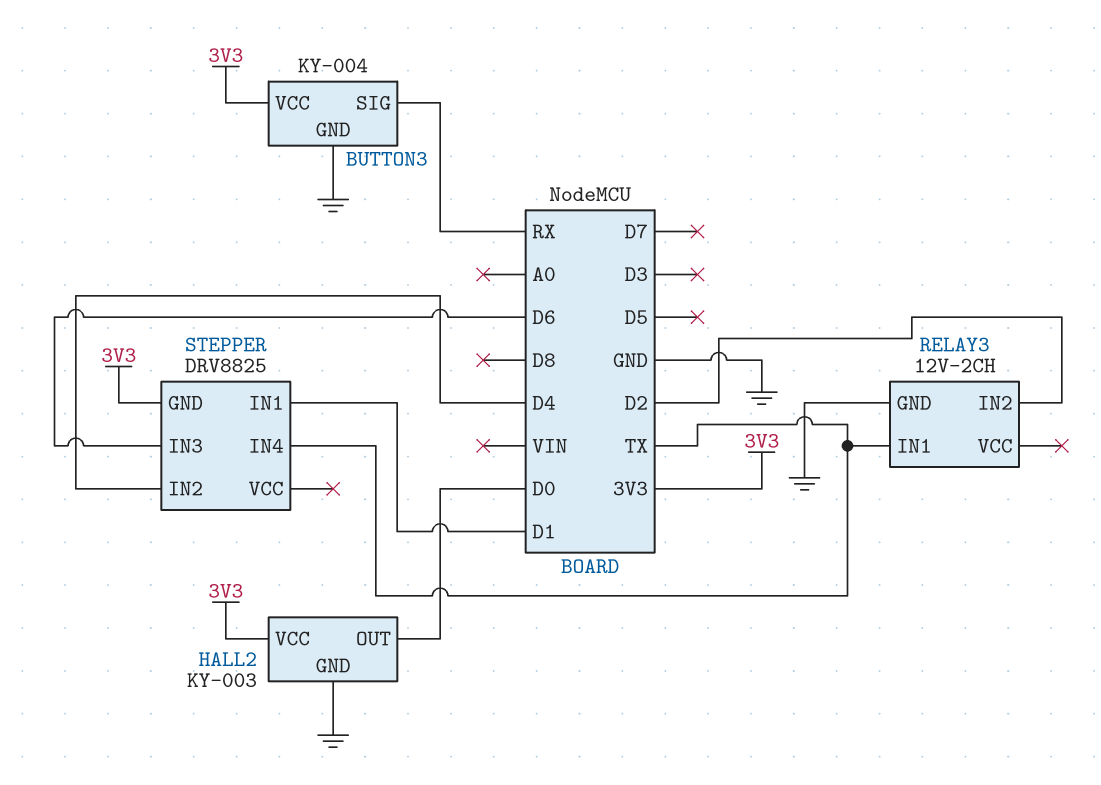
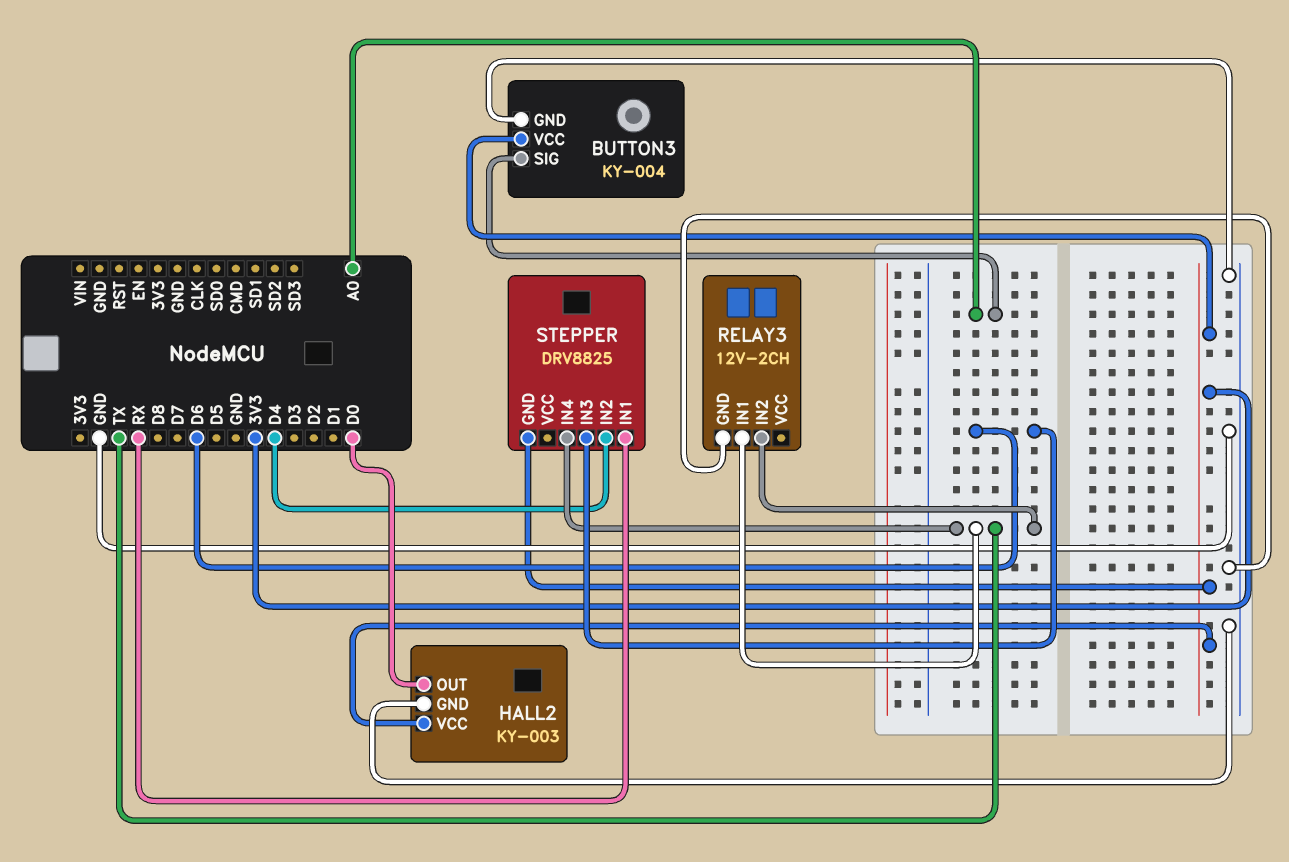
BUTTON3 pin SIG: RX -> A0
RELAY3 pin IN2: D2 -> TX
STEPPER pin IN1: D1 -> RX

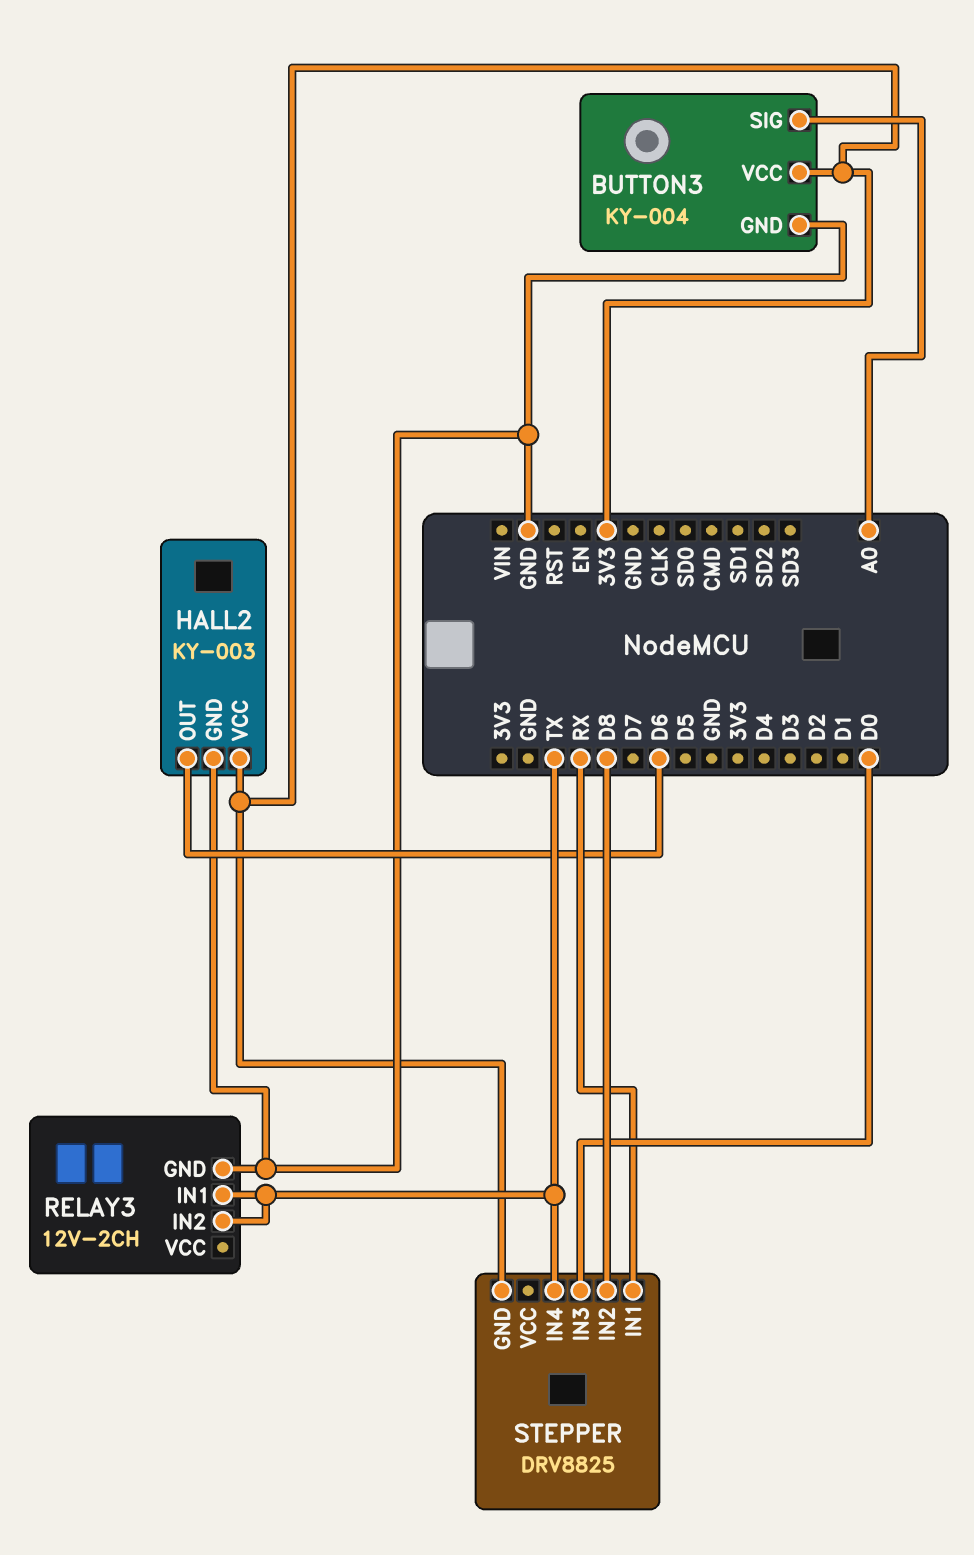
HALL2 pin OUT: D0 -> D6
STEPPER pin IN2: D4 -> D8
STEPPER pin IN3: D6 -> D0

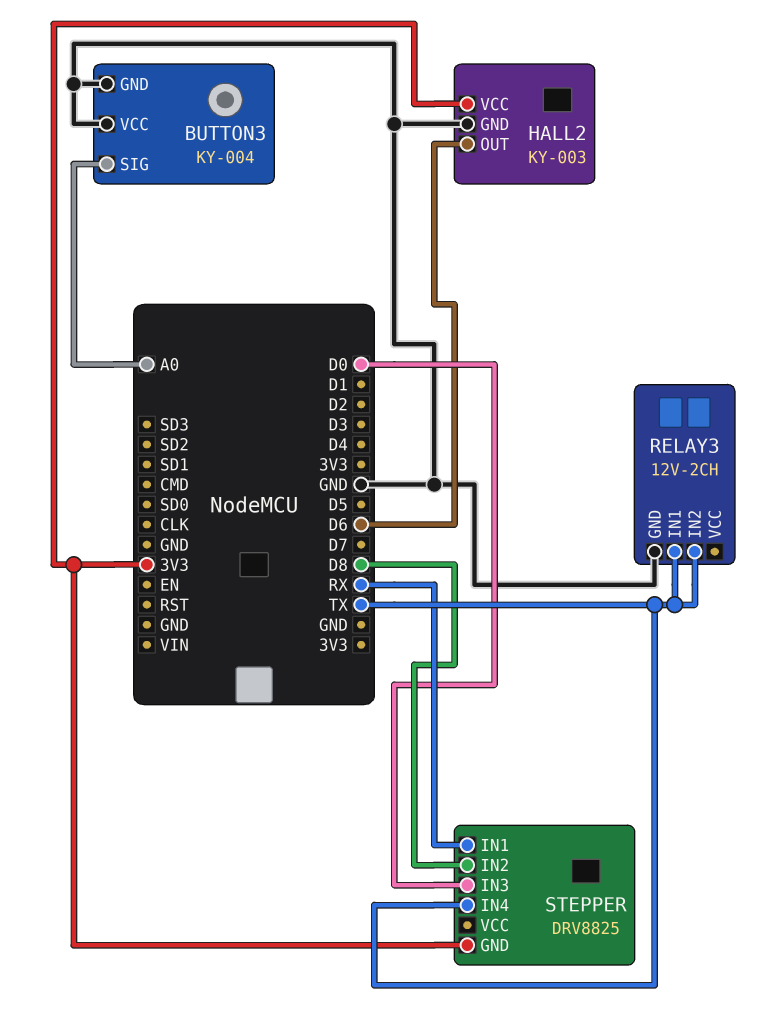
BUTTON3 pin VCC: 3V3 -> GND

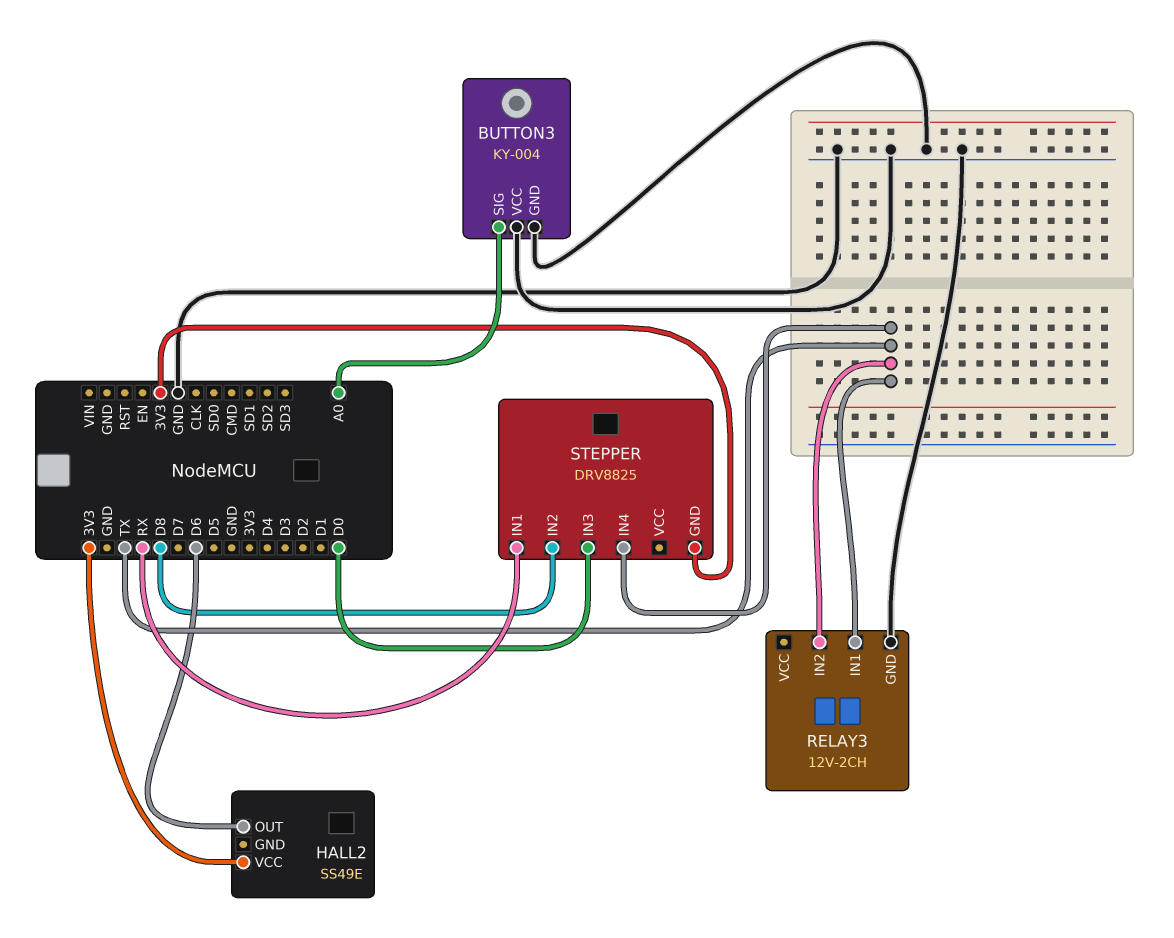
HALL2: KY-003 -> SS49E
HALL2 pin GND: GND -> none

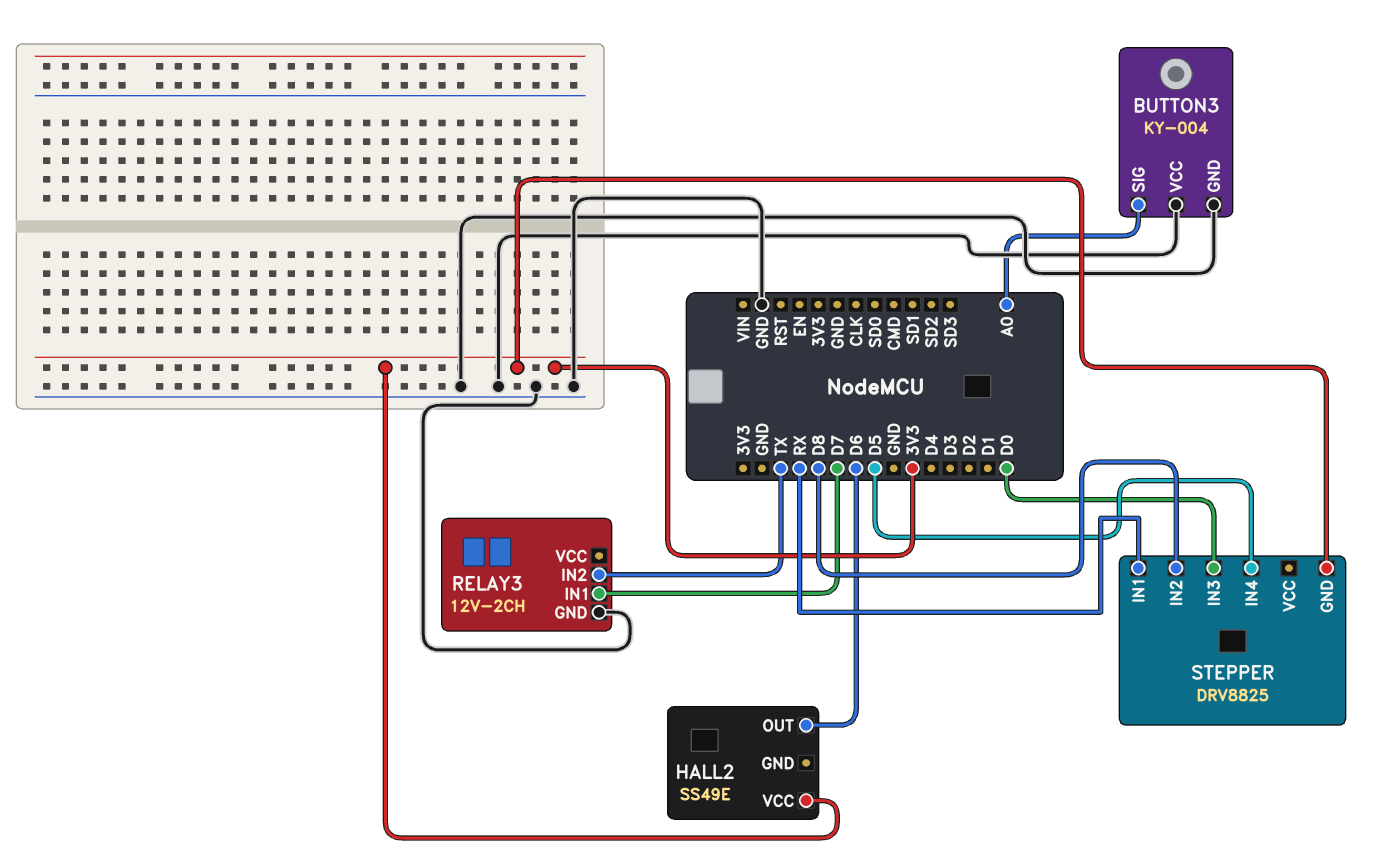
RELAY3 pin IN1: TX -> D7
STEPPER pin IN4: TX -> D5

